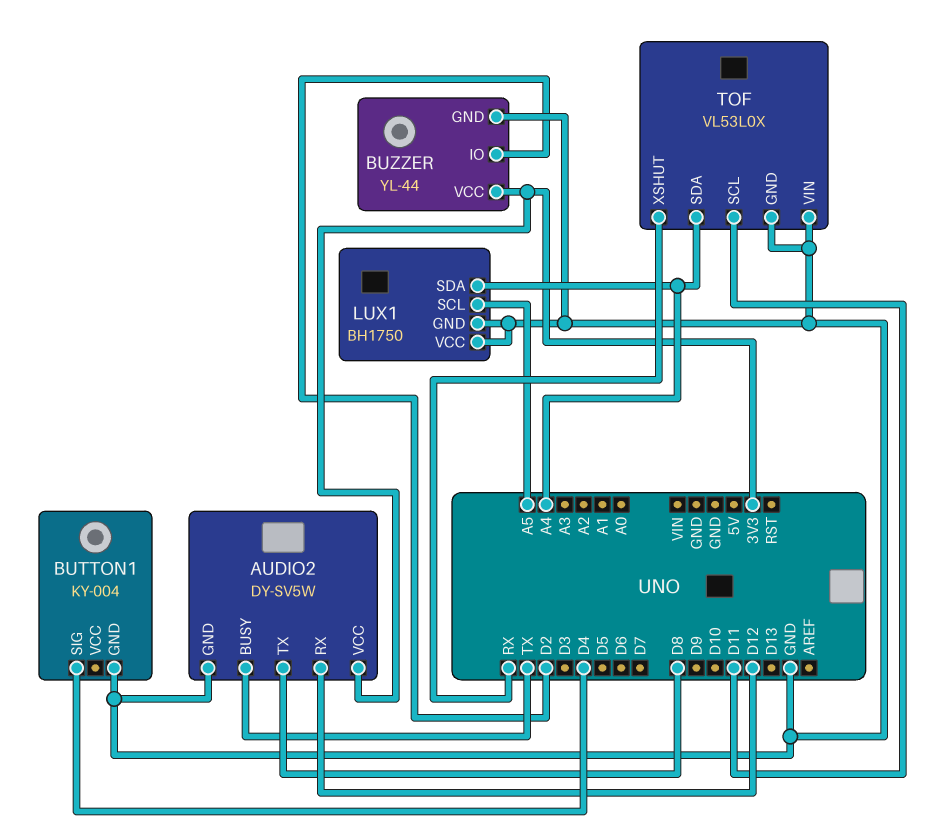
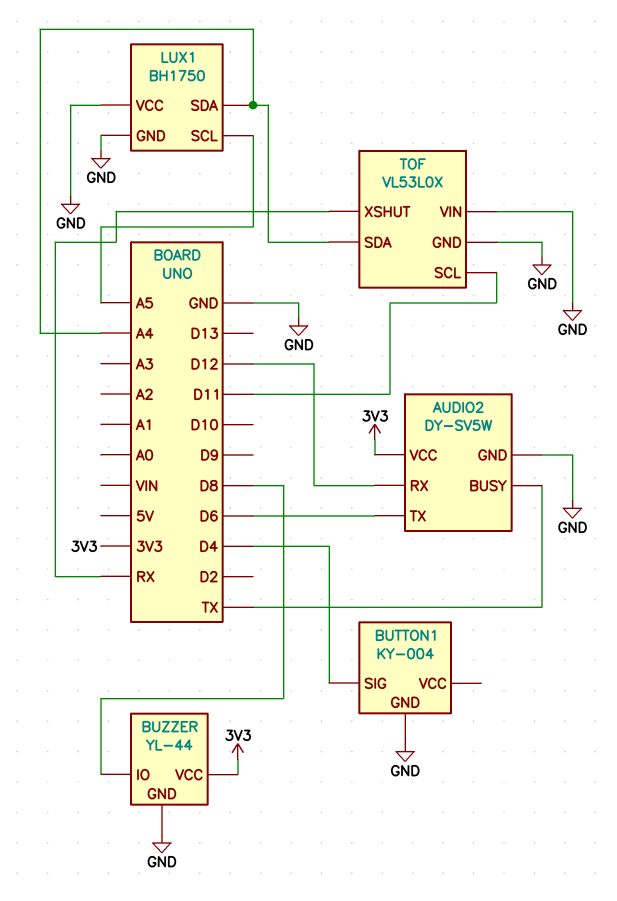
AUDIO2 pin TX: D8 -> D6
BUZZER pin IO: D2 -> D8

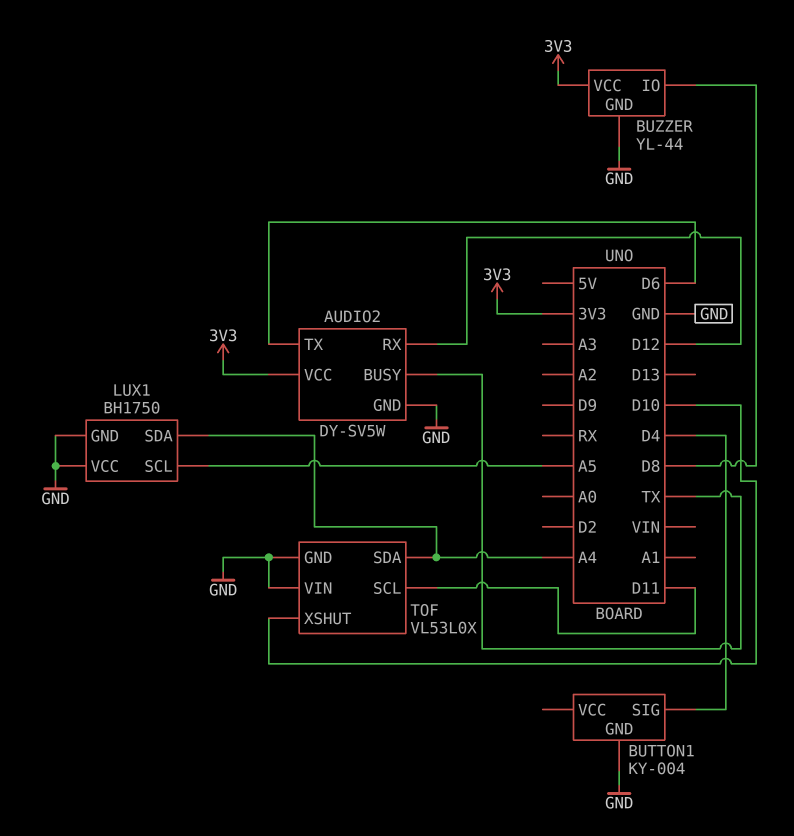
TOF pin XSHUT: RX -> D10

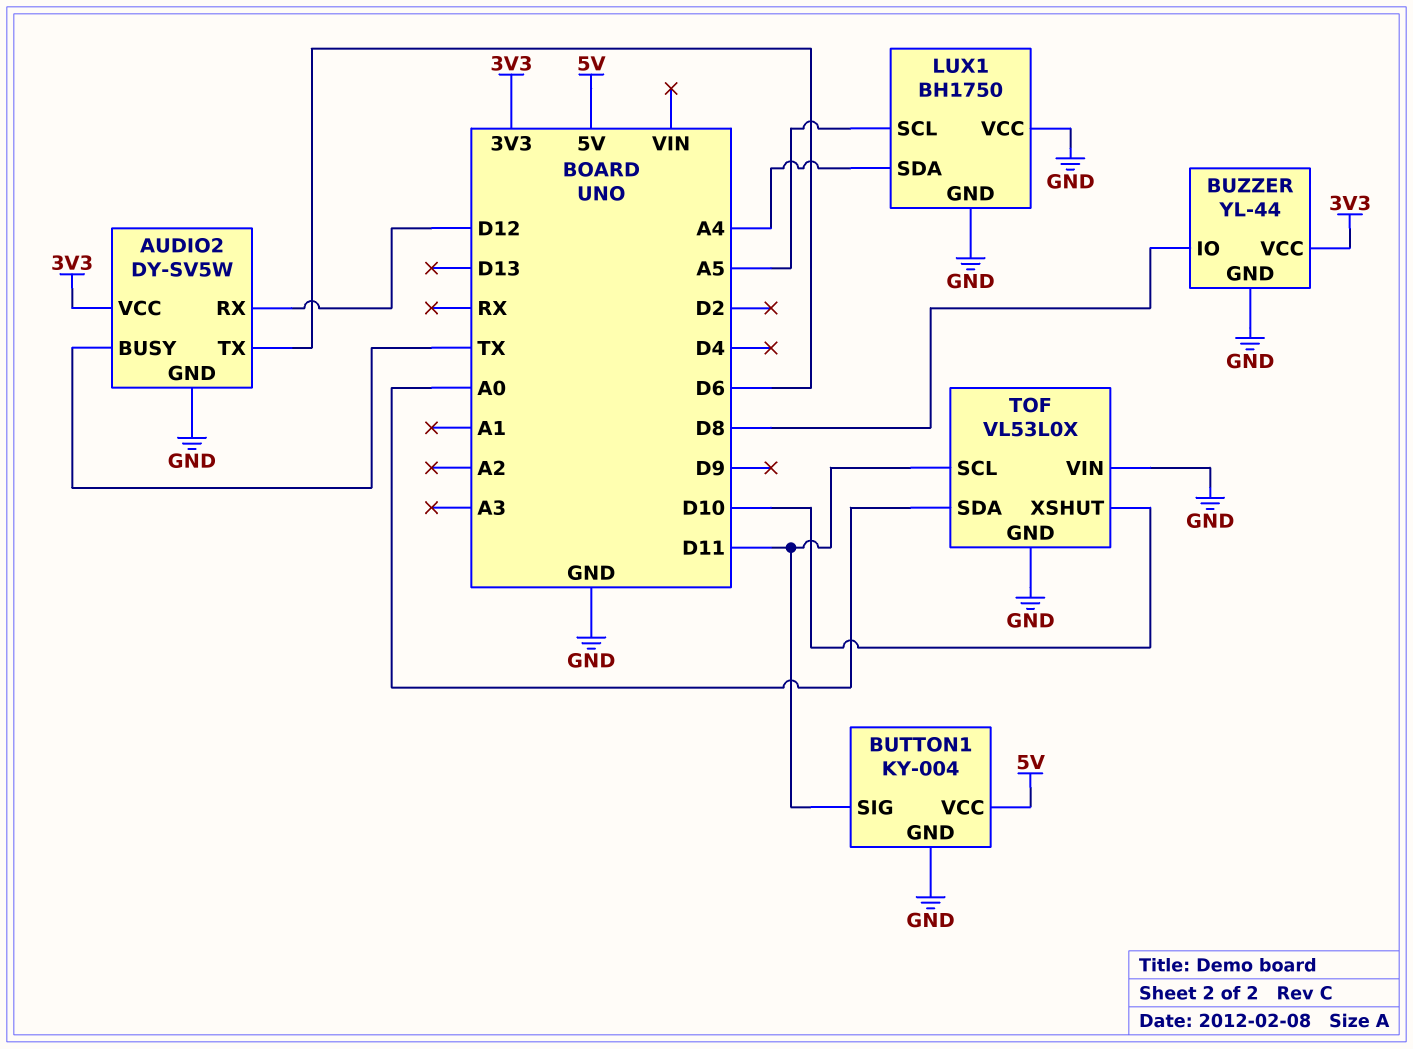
BUTTON1 pin SIG: D4 -> D11
BUTTON1 pin VCC: none -> 5V
TOF pin SDA: A4 -> A0

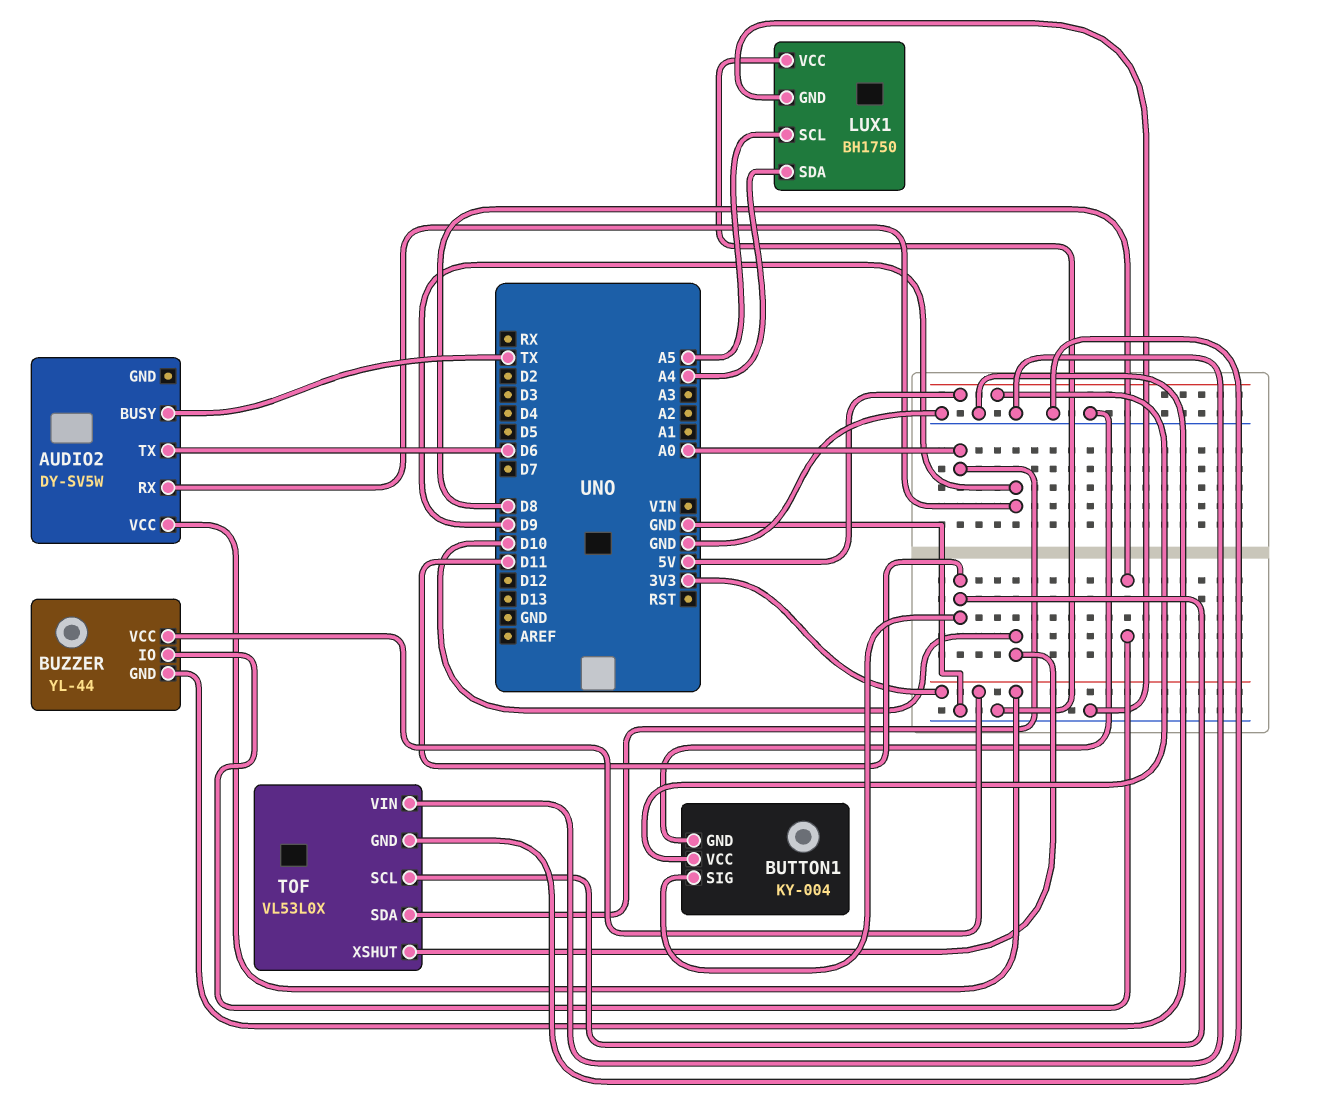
AUDIO2 pin GND: GND -> none
AUDIO2 pin RX: D12 -> D9

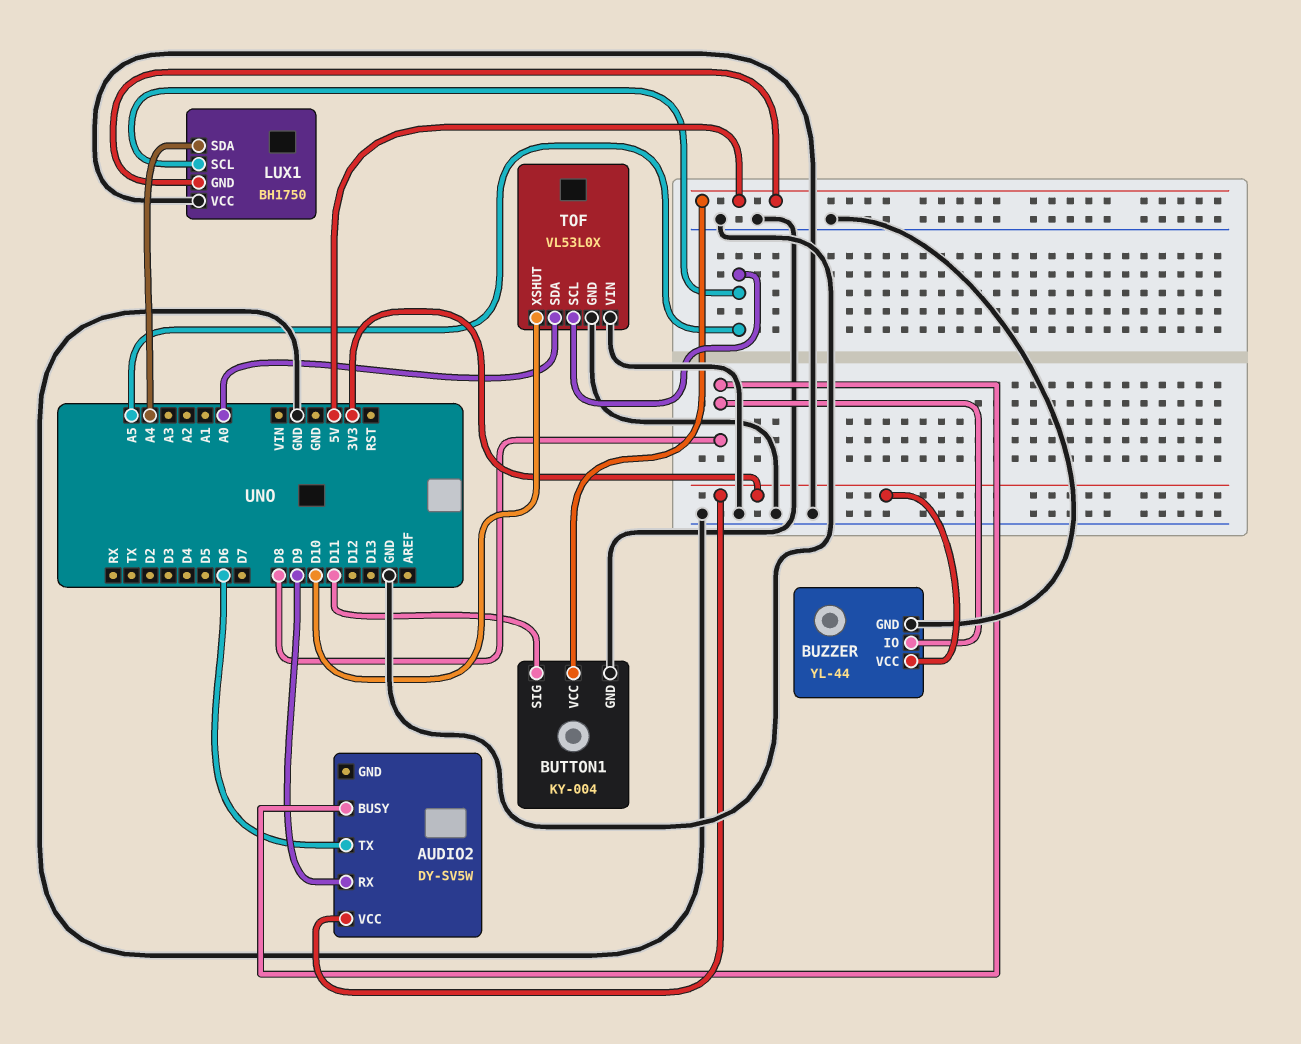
AUDIO2 pin BUSY: TX -> D8
LUX1 pin GND: GND -> 5V
TOF pin SCL: D11 -> A5

